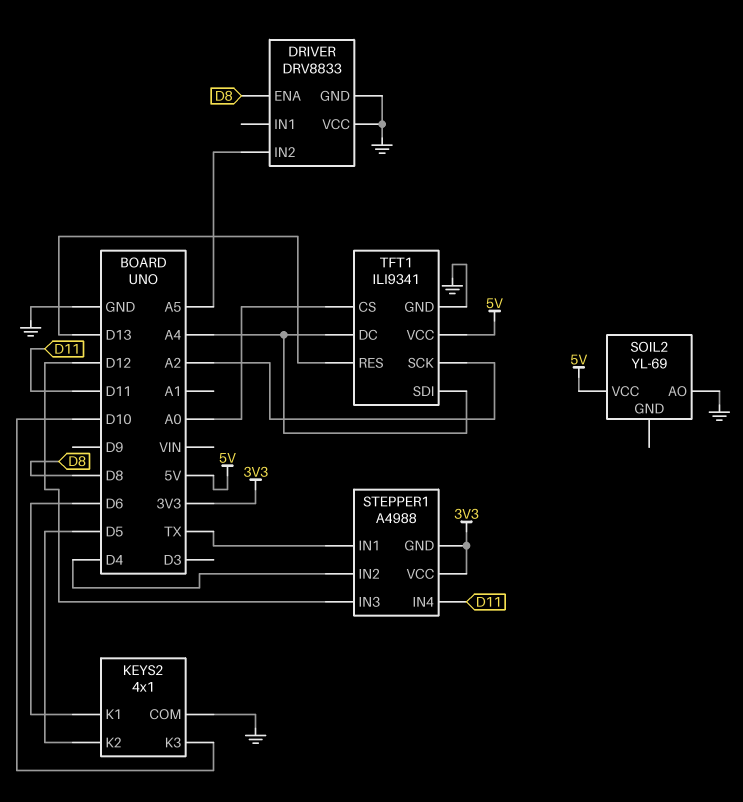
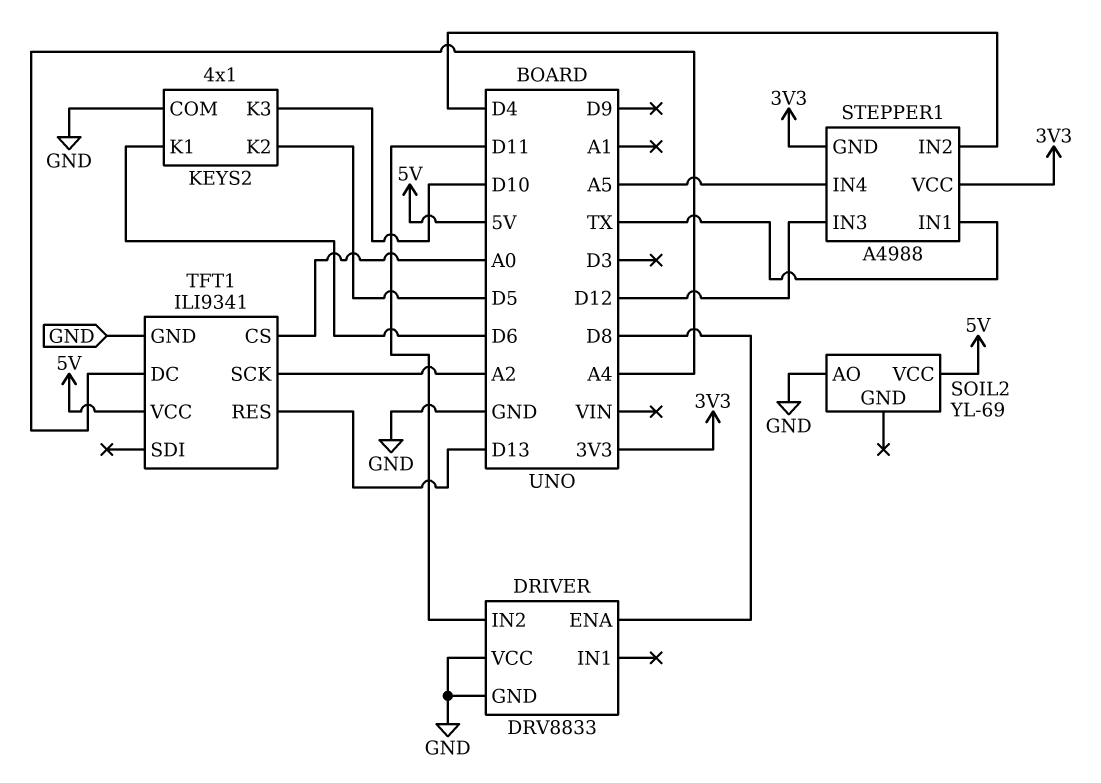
DRIVER pin IN2: A5 -> D11
STEPPER1 pin IN4: D11 -> A5
TFT1 pin SDI: A4 -> none

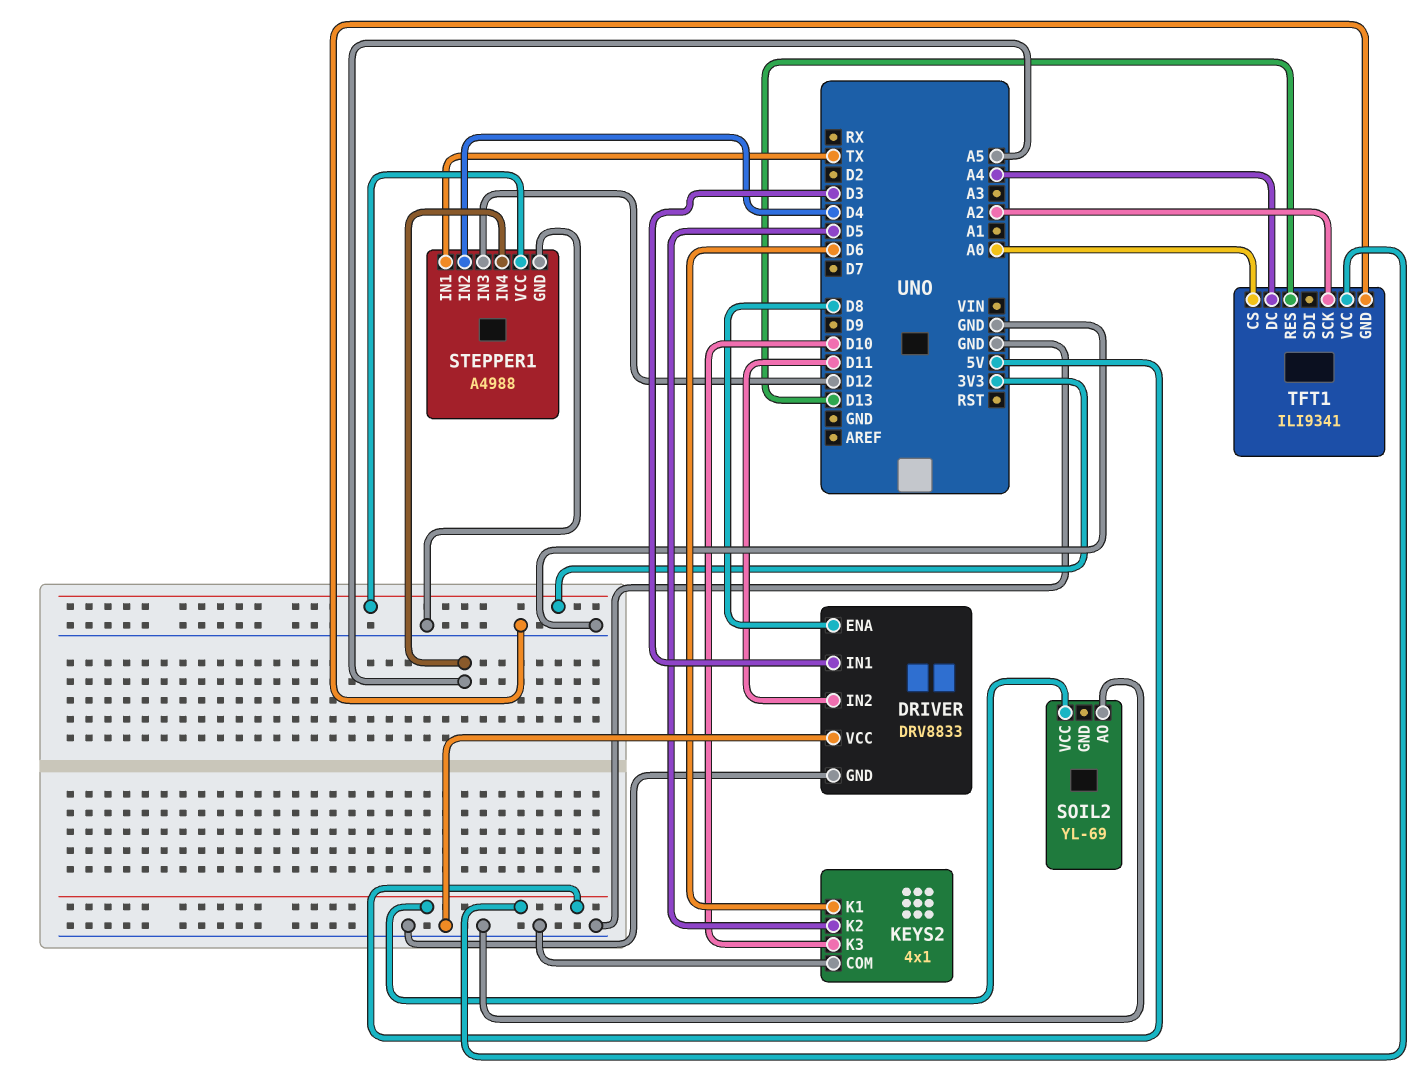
DRIVER pin IN1: none -> D3
STEPPER1 pin GND: 3V3 -> GND

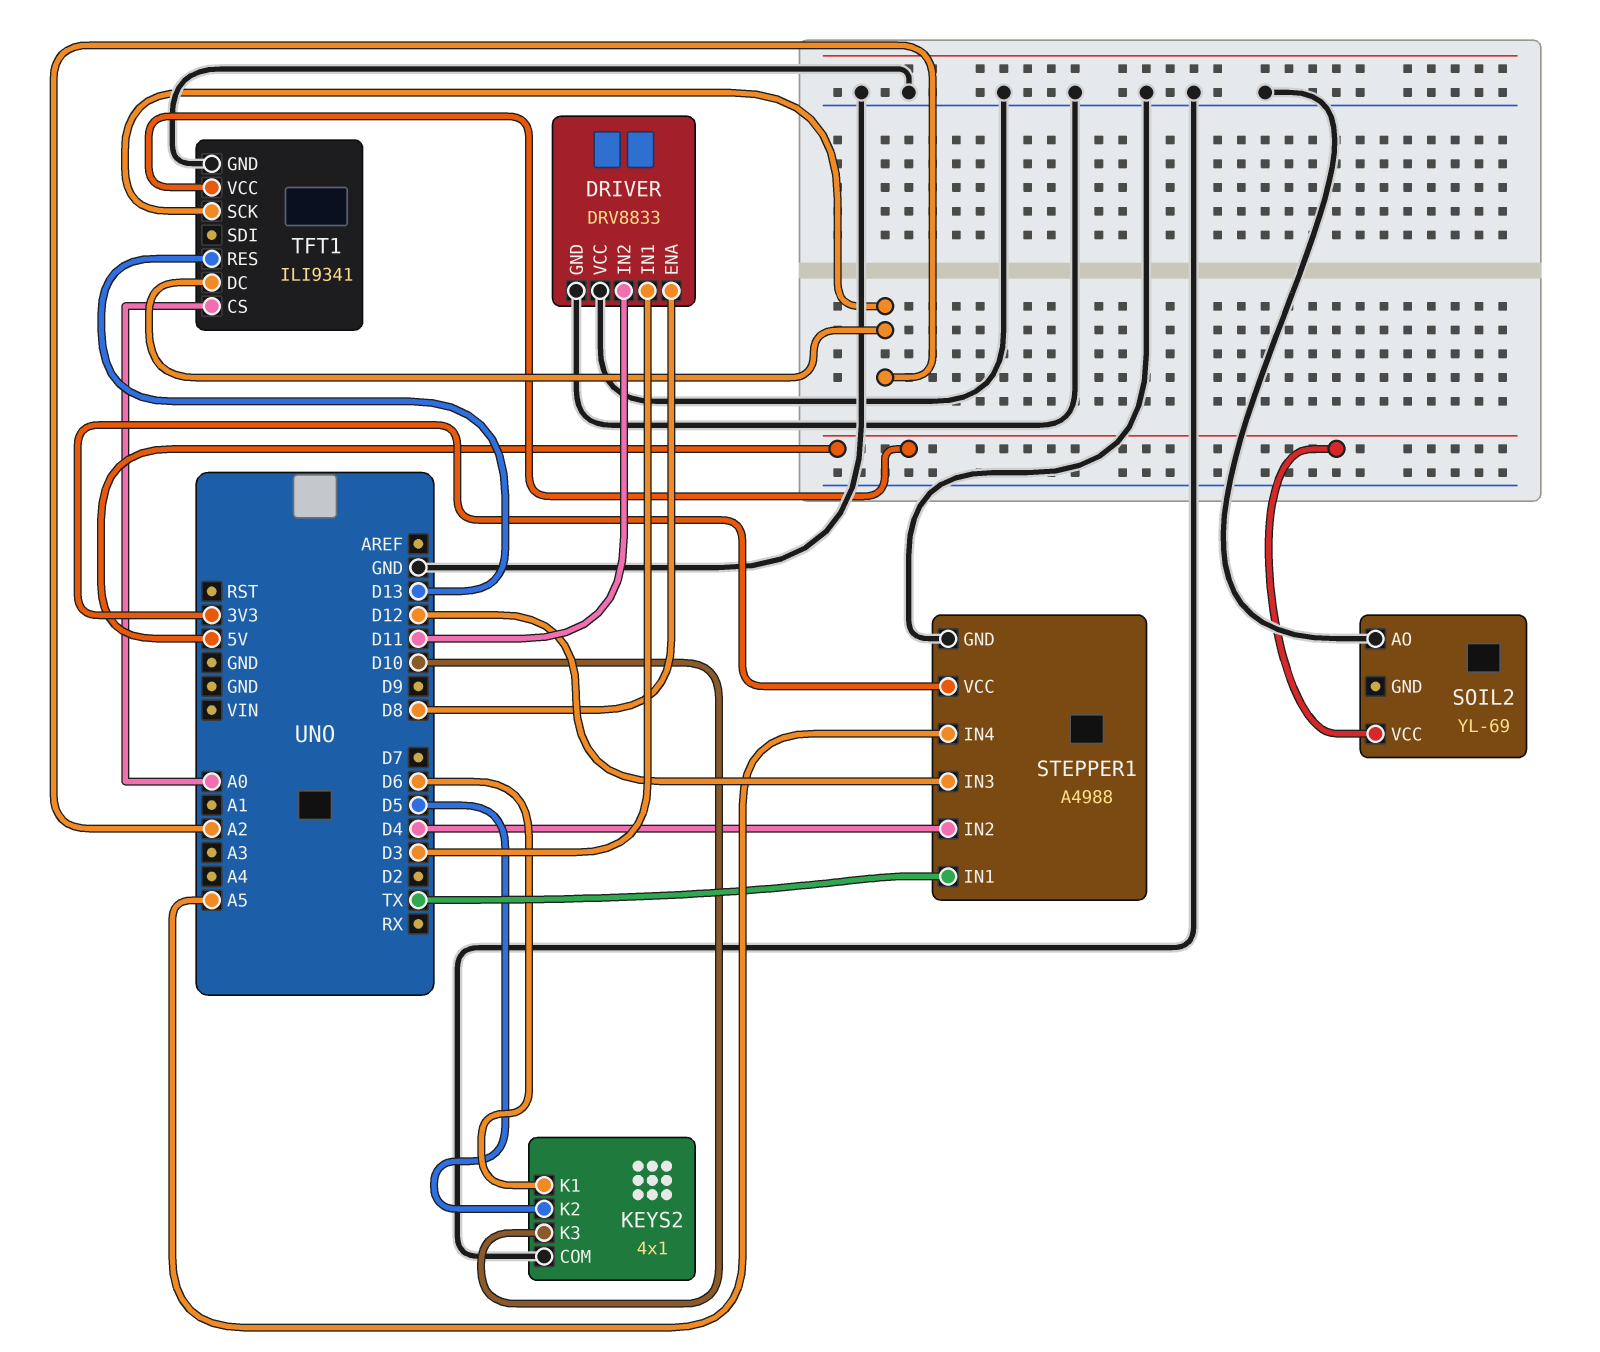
TFT1 pin DC: A4 -> A2

